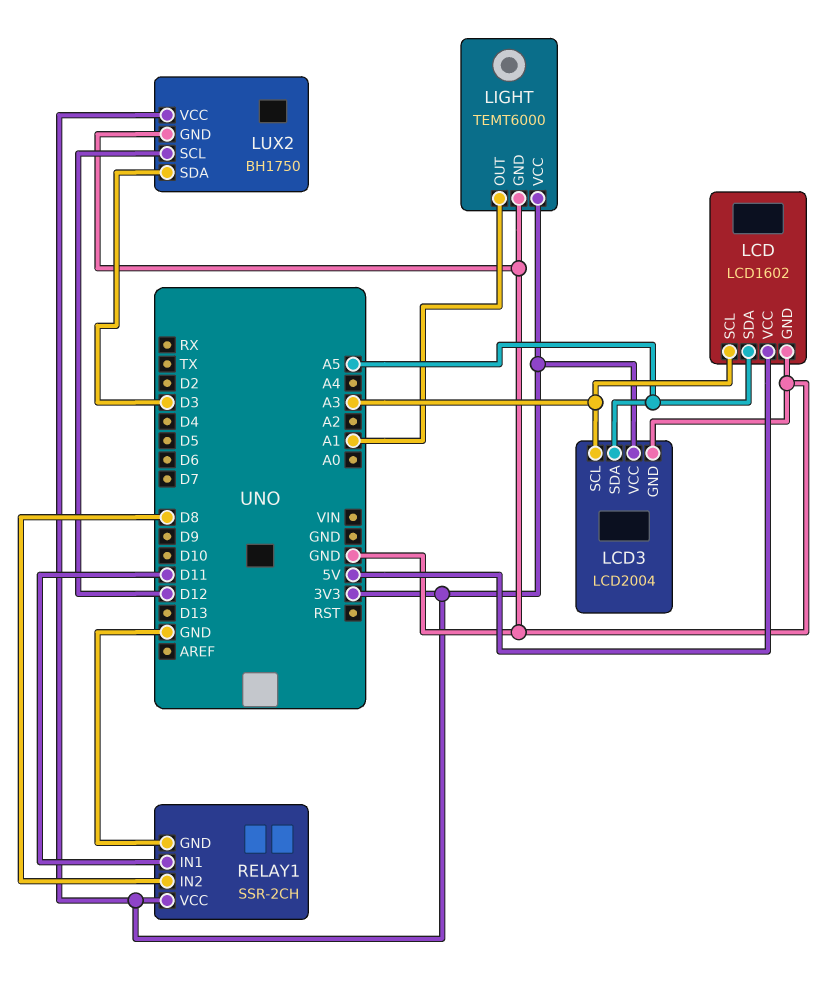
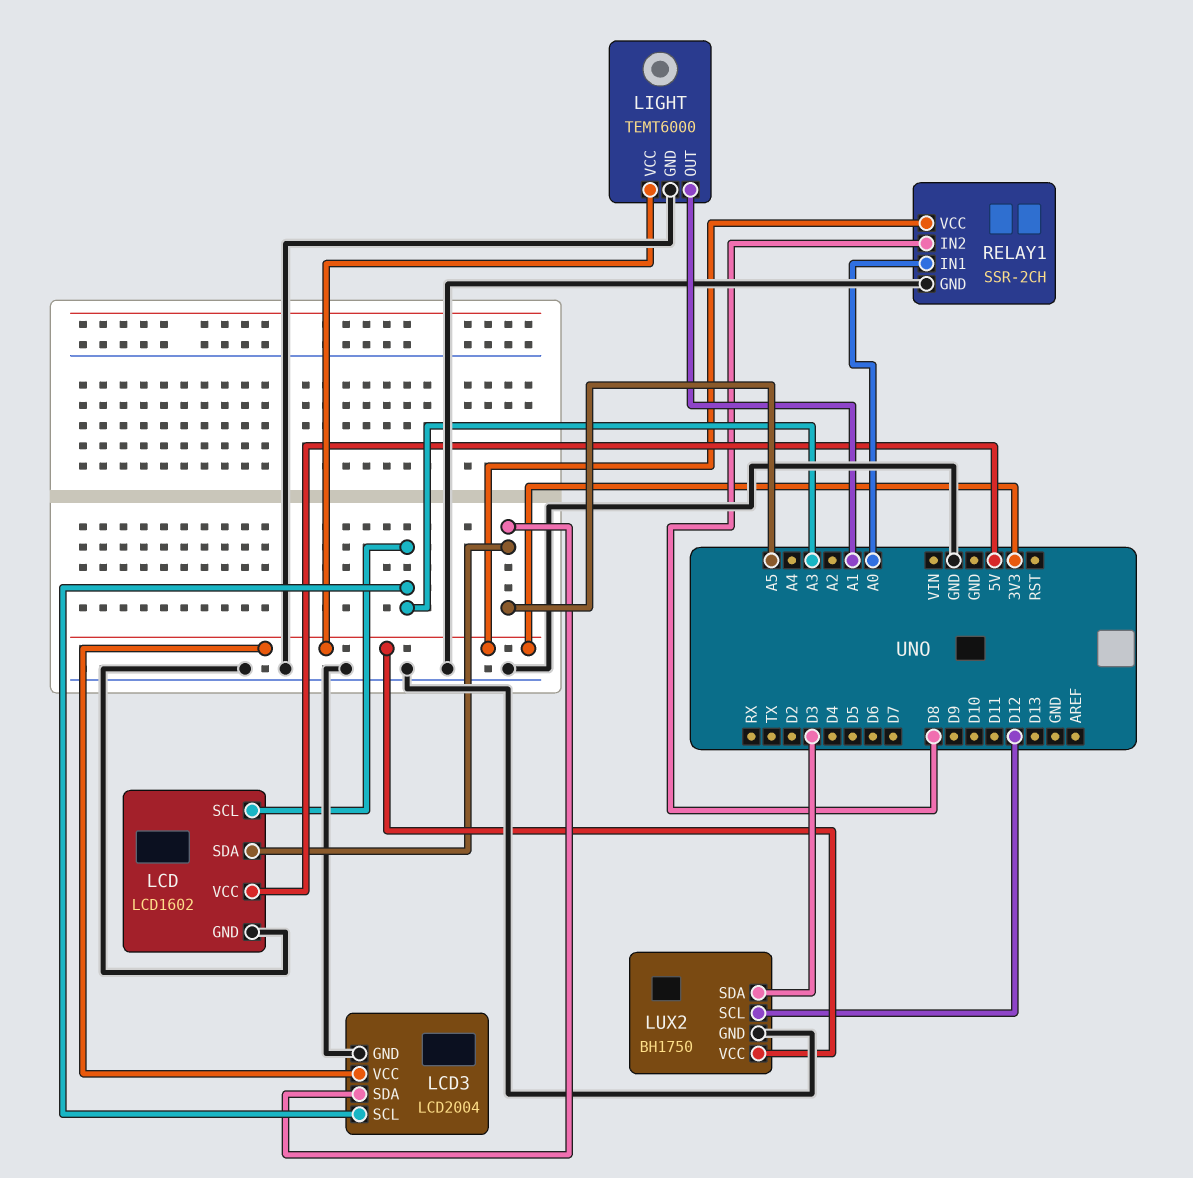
RELAY1 pin IN1: D11 -> A0

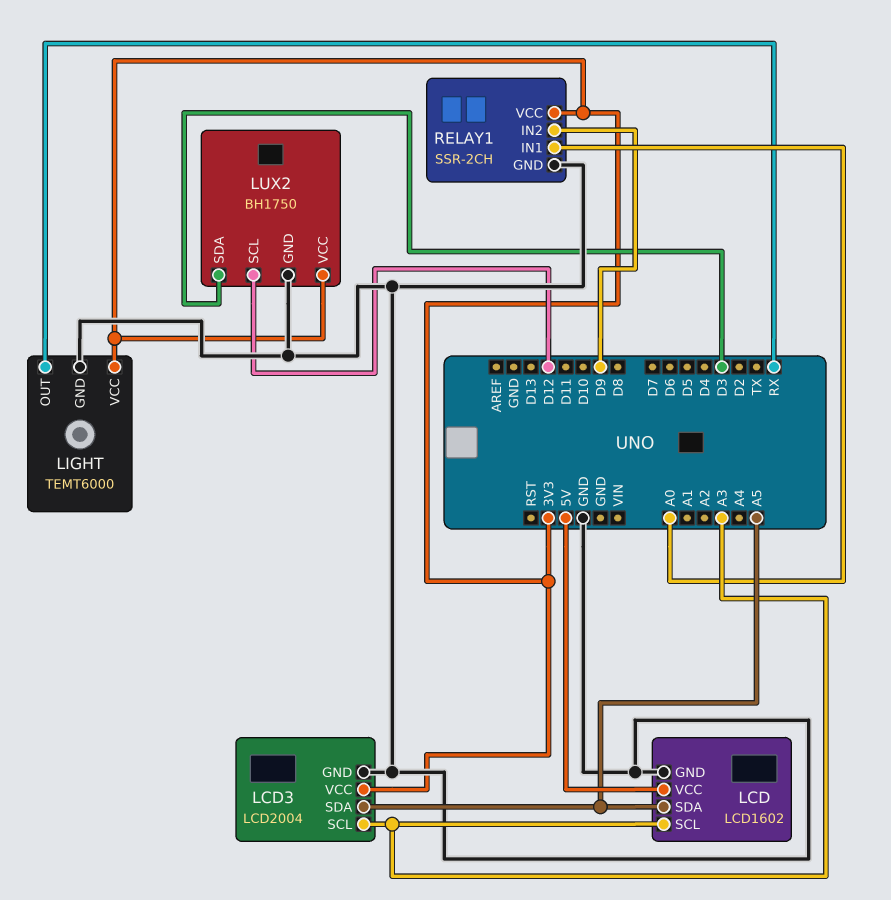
LIGHT pin OUT: A1 -> RX
RELAY1 pin IN2: D8 -> D9

